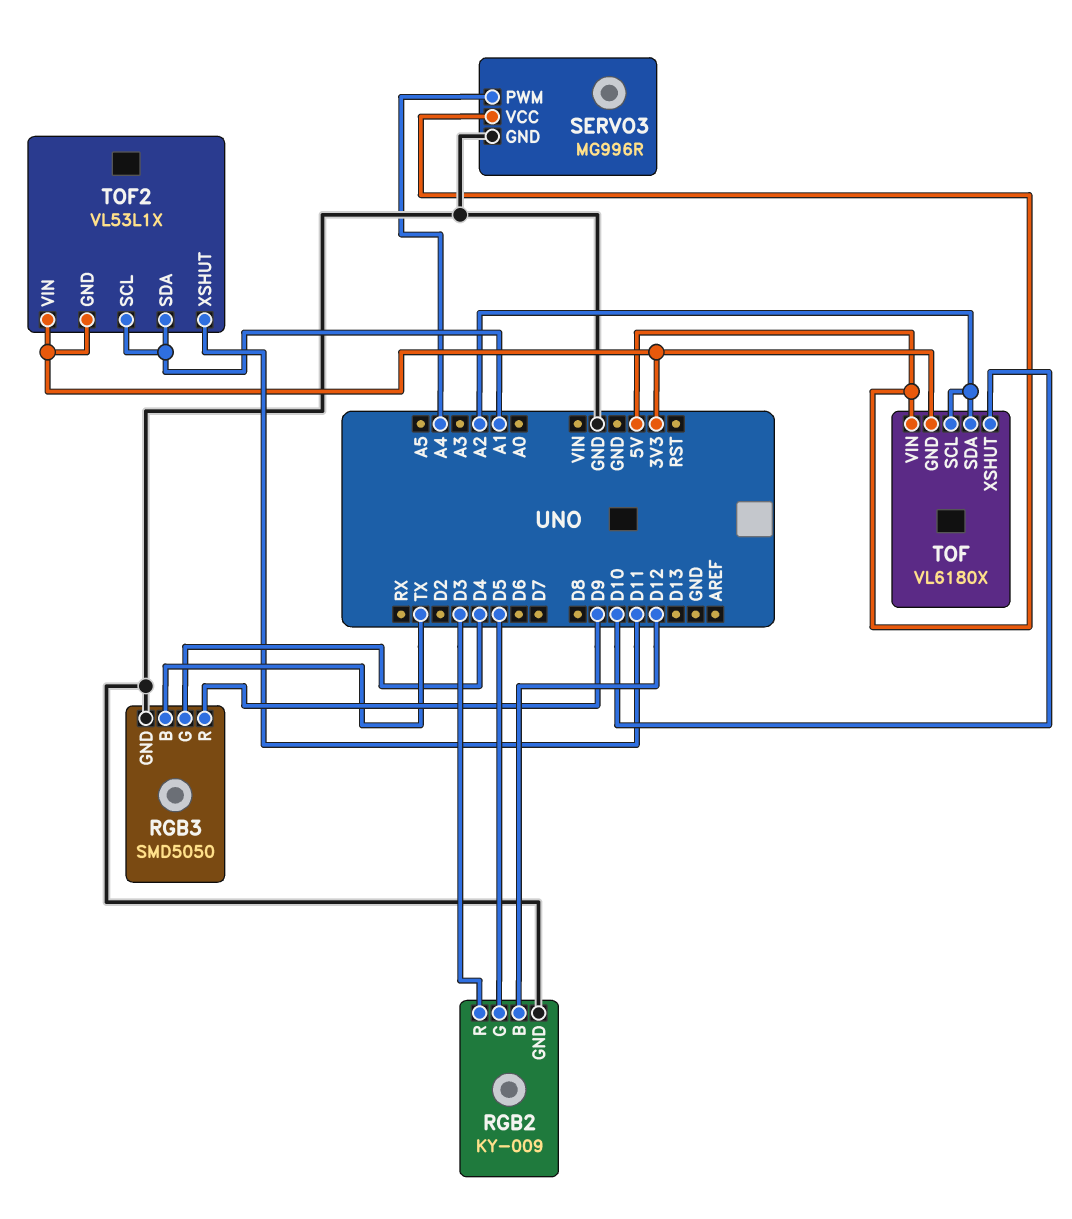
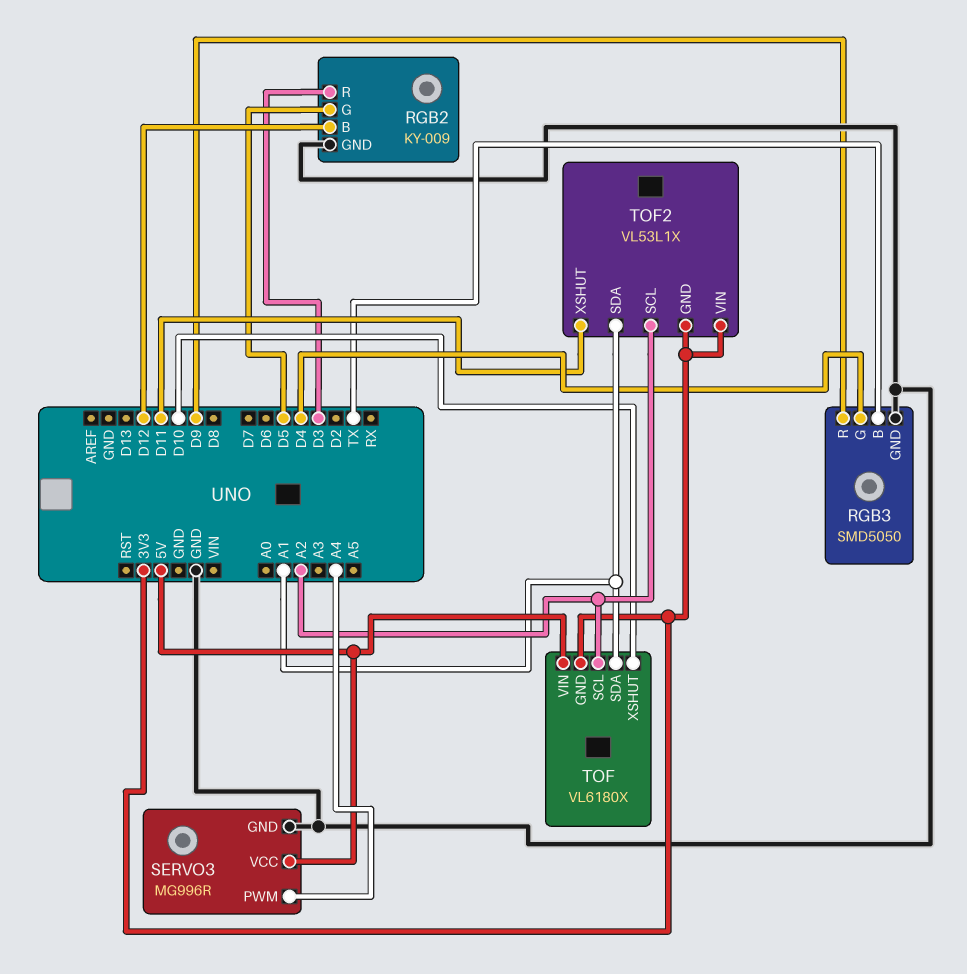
TOF pin SDA: A2 -> A1
TOF2 pin SCL: A1 -> A2

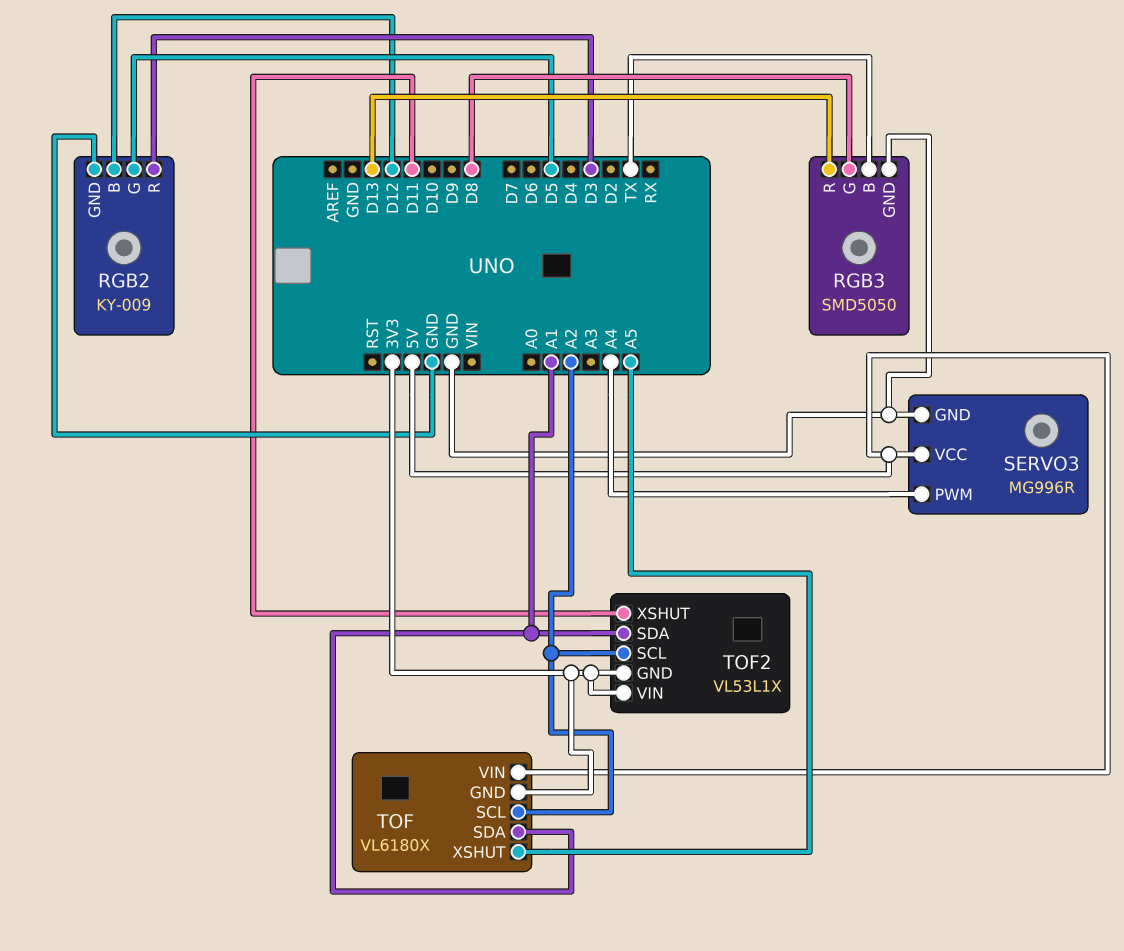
RGB3 pin G: D4 -> D8
RGB3 pin R: D9 -> D13
TOF pin XSHUT: D10 -> A5

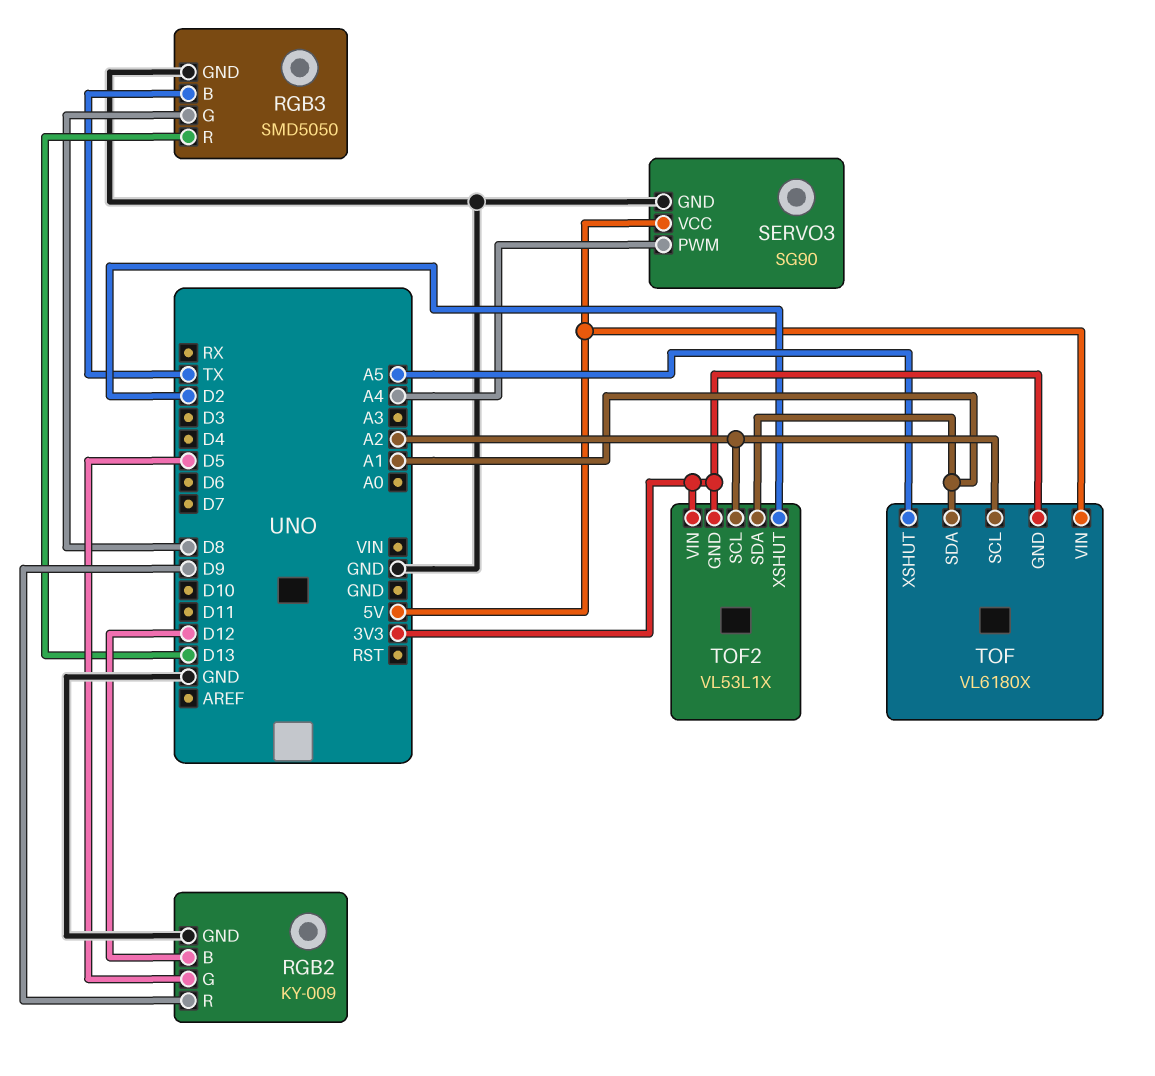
RGB2 pin R: D3 -> D9
SERVO3: MG996R -> SG90
TOF2 pin XSHUT: D11 -> D2

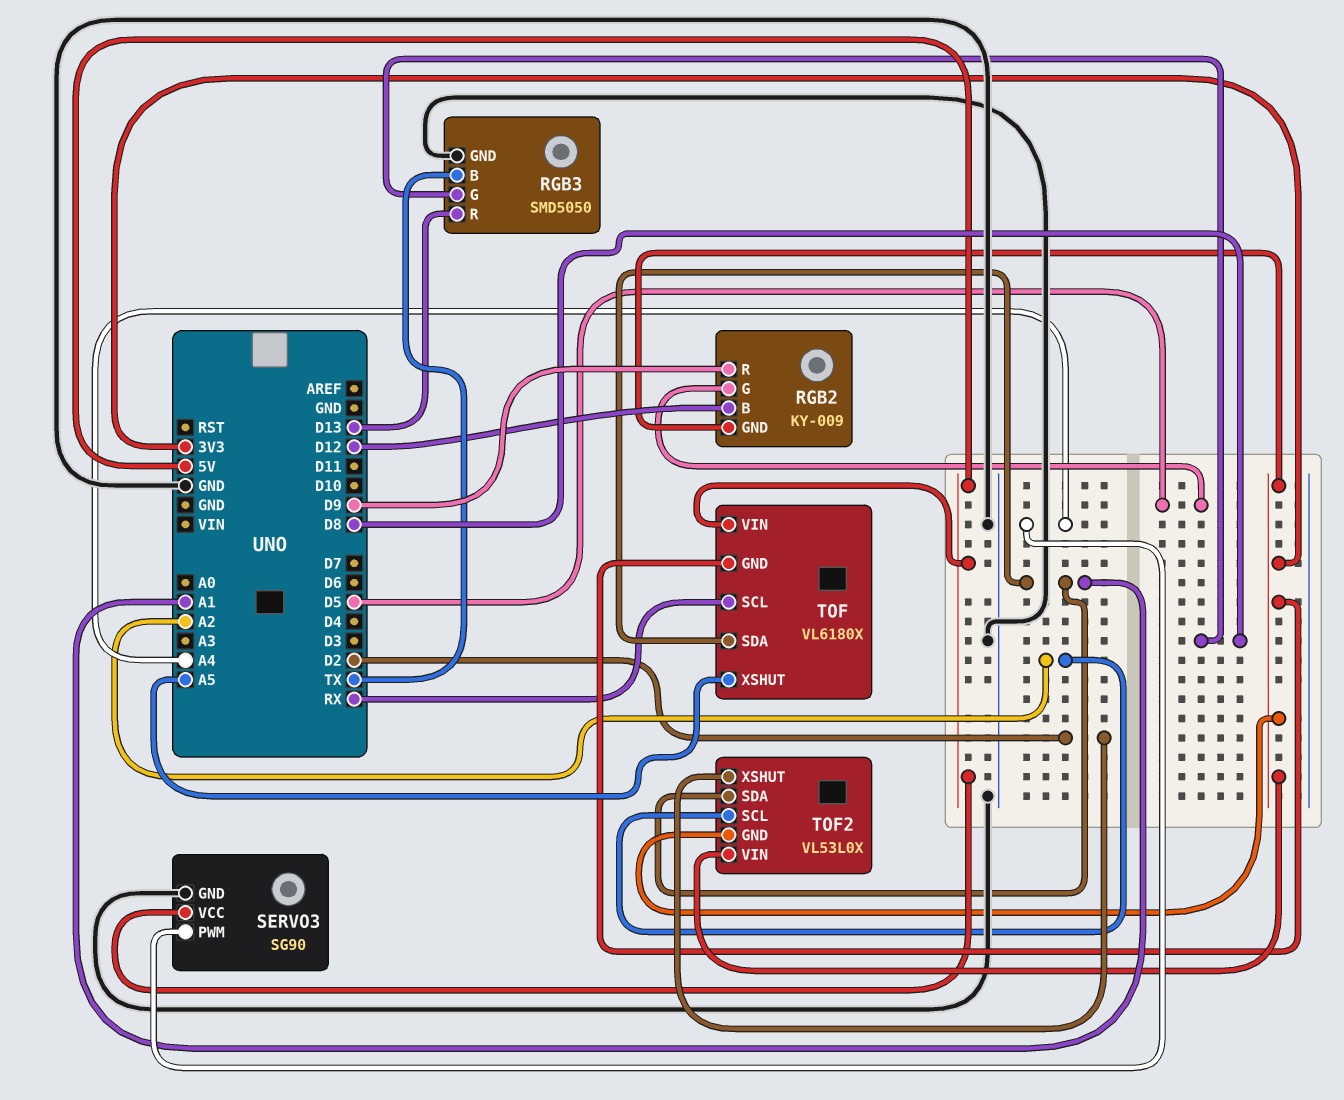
RGB2 pin GND: GND -> 3V3
TOF pin SCL: A2 -> RX
TOF2: VL53L1X -> VL53L0X

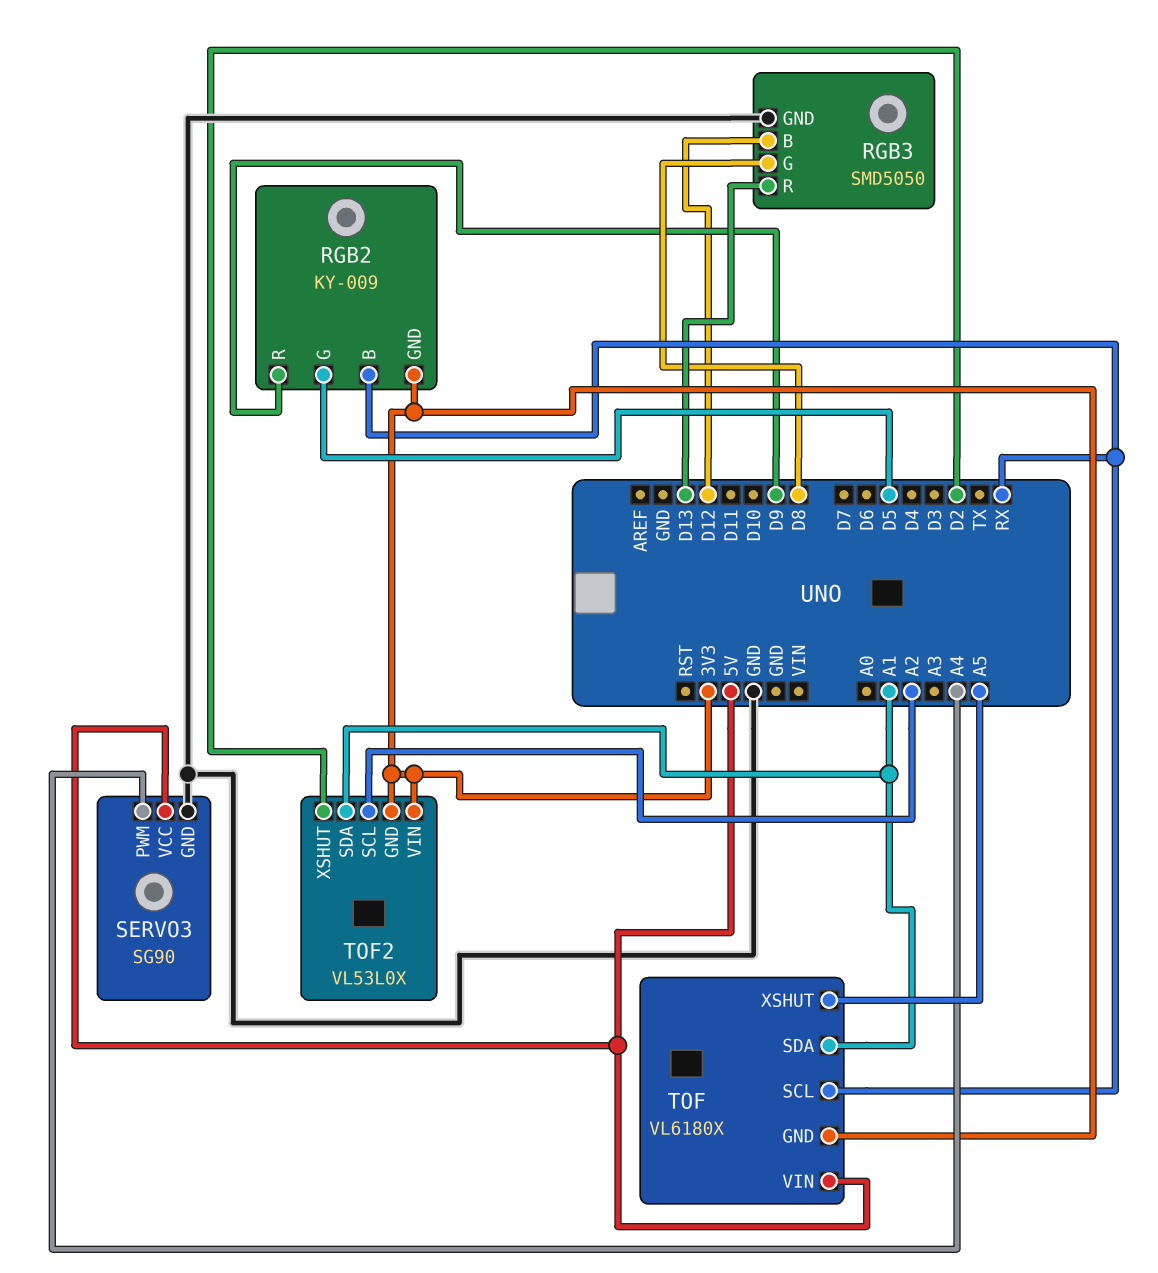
RGB2 pin B: D12 -> RX
RGB3 pin B: TX -> D12

